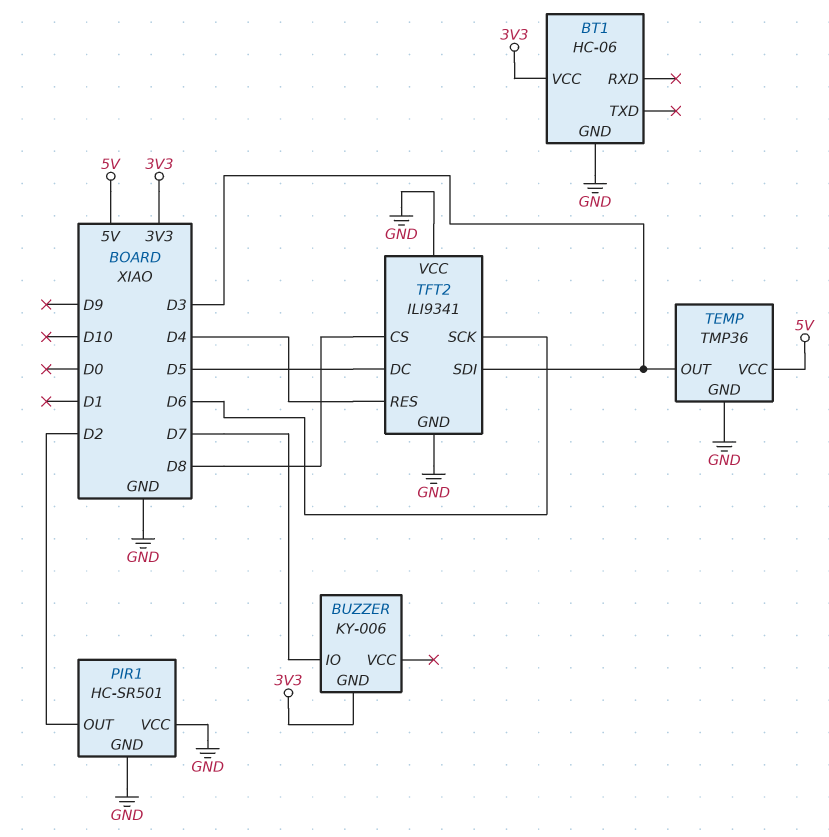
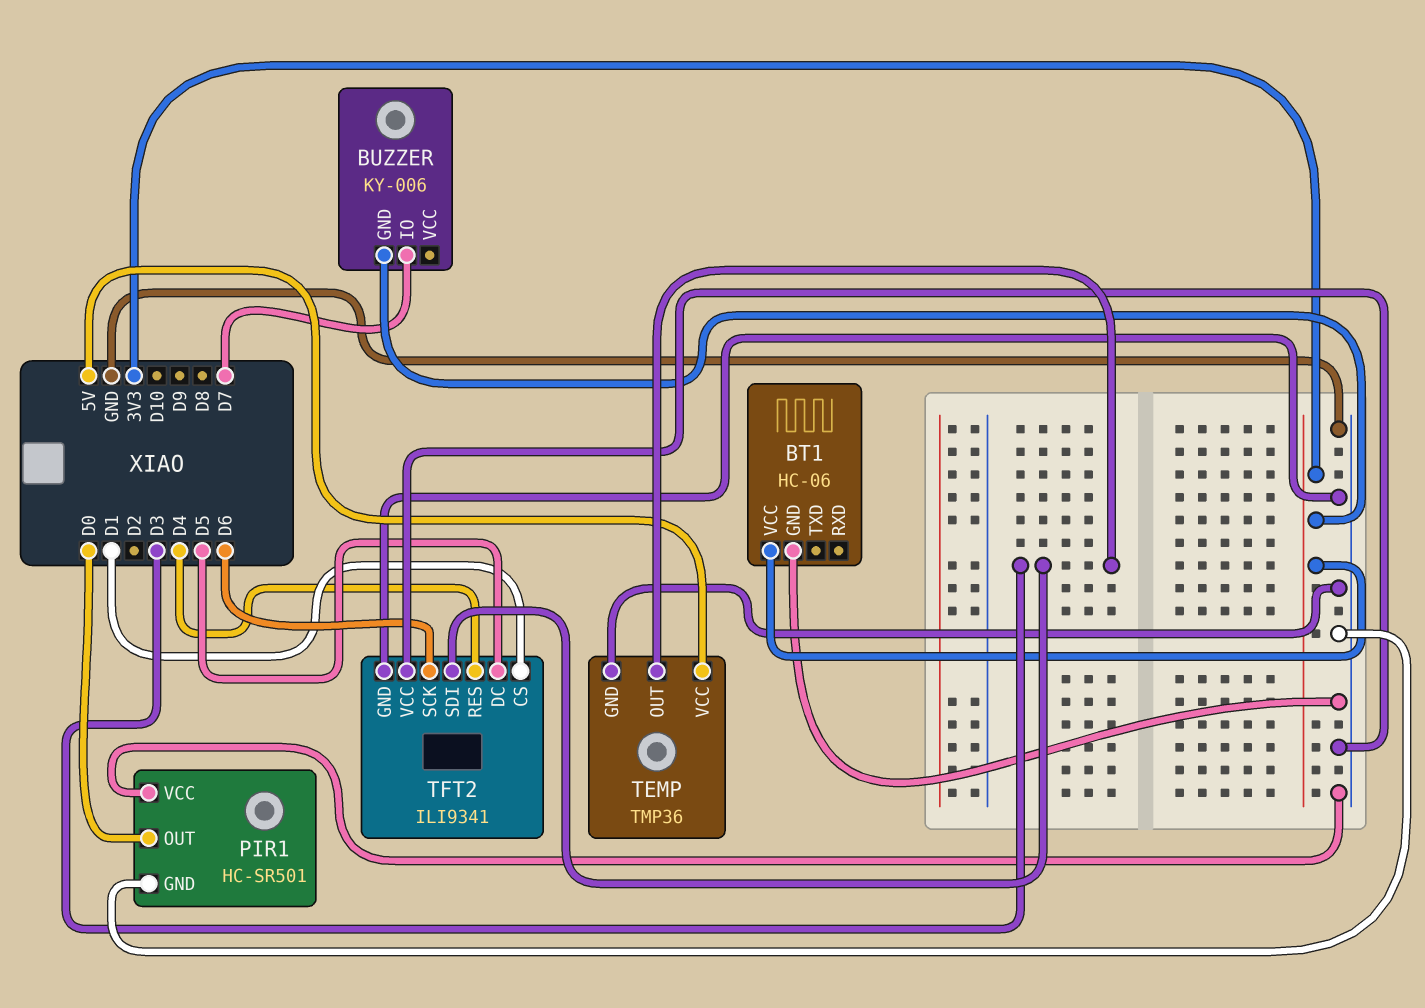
PIR1 pin OUT: D2 -> D0
TFT2 pin CS: D8 -> D1

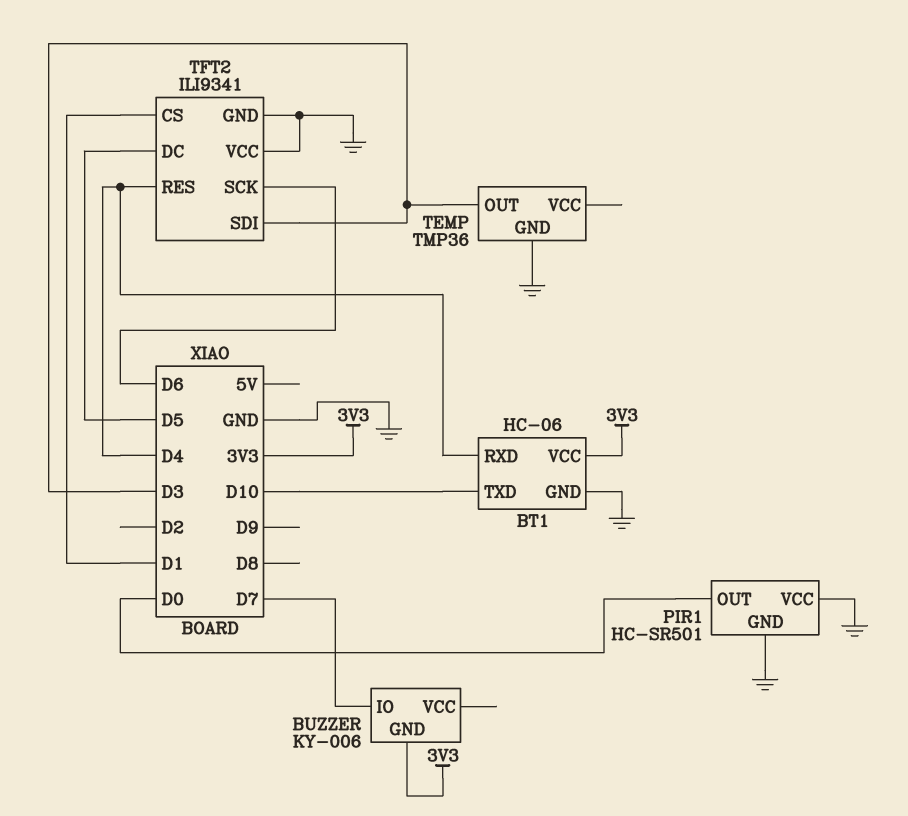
BT1 pin RXD: none -> D4
BT1 pin TXD: none -> D10
TEMP pin VCC: 5V -> none

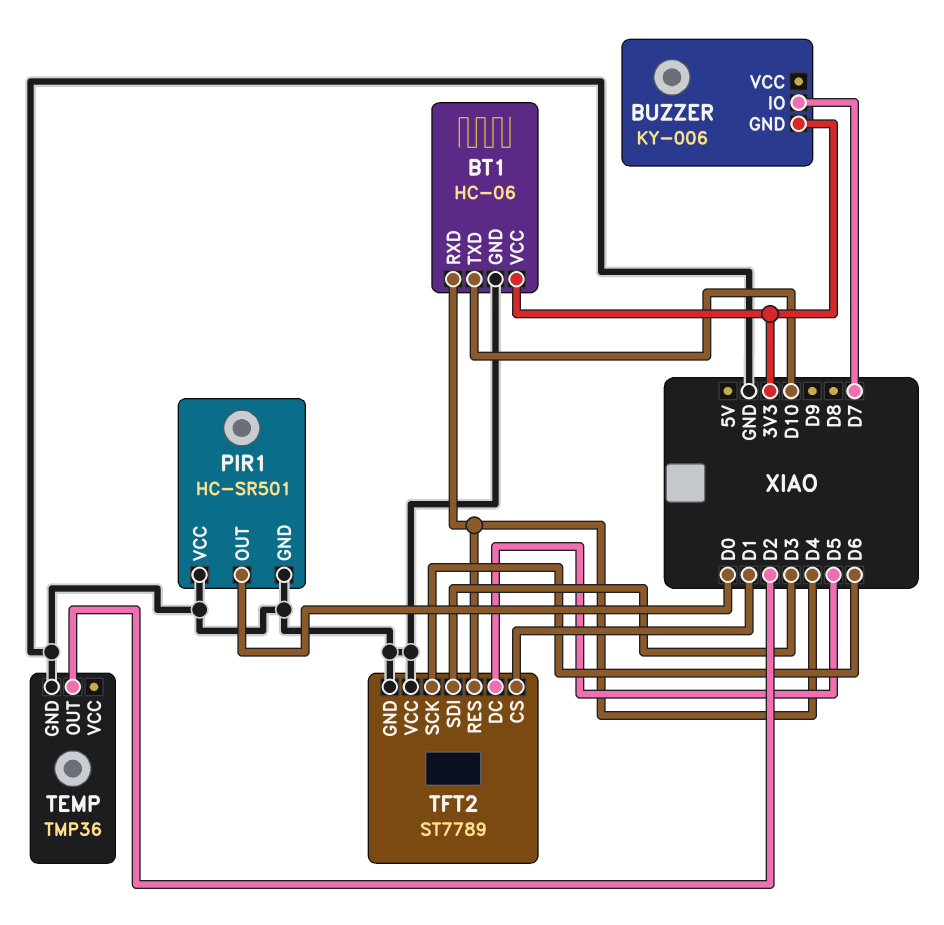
TEMP pin OUT: D3 -> D2
TFT2: ILI9341 -> ST7789

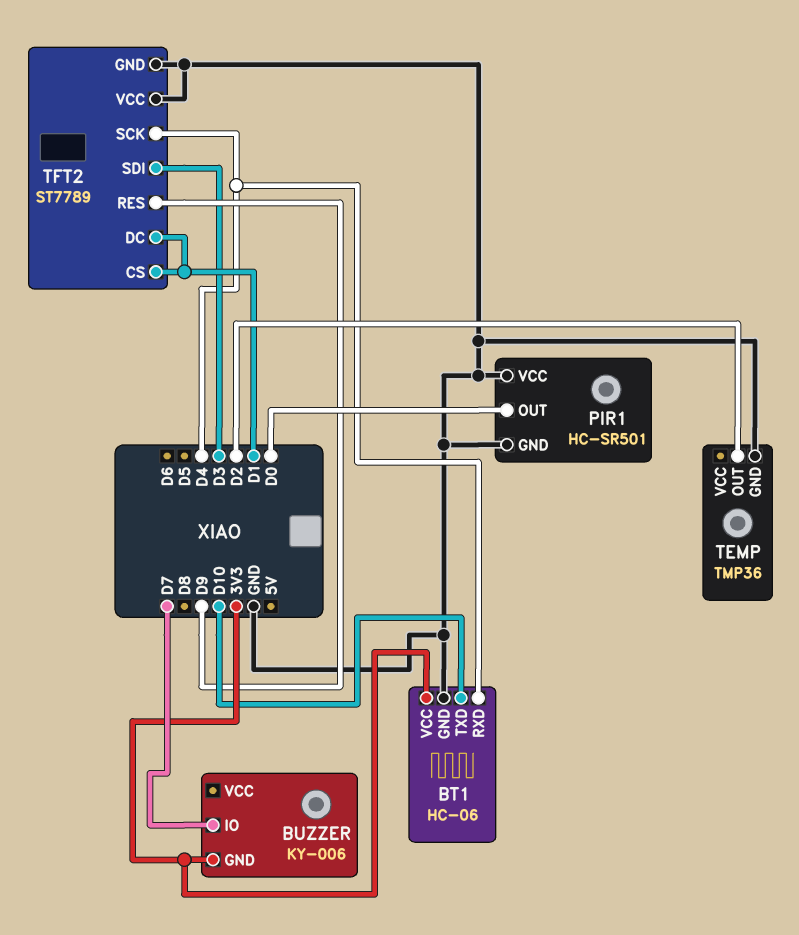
TFT2 pin DC: D5 -> D1
TFT2 pin RES: D4 -> D9
TFT2 pin SCK: D6 -> D4

